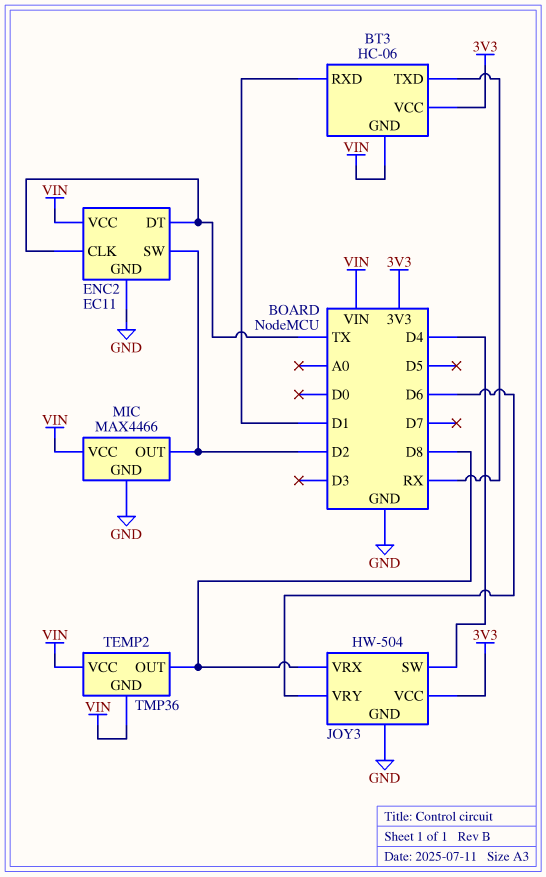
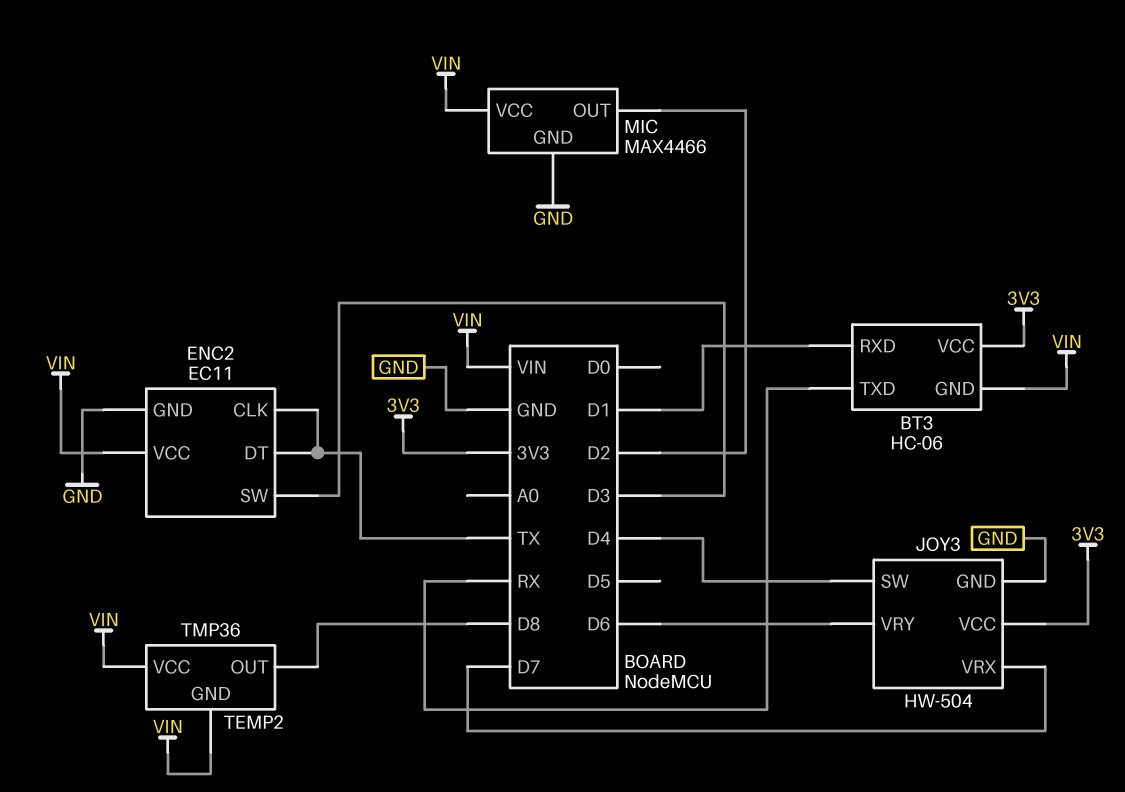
ENC2 pin SW: D2 -> D3
JOY3 pin VRX: D8 -> D7

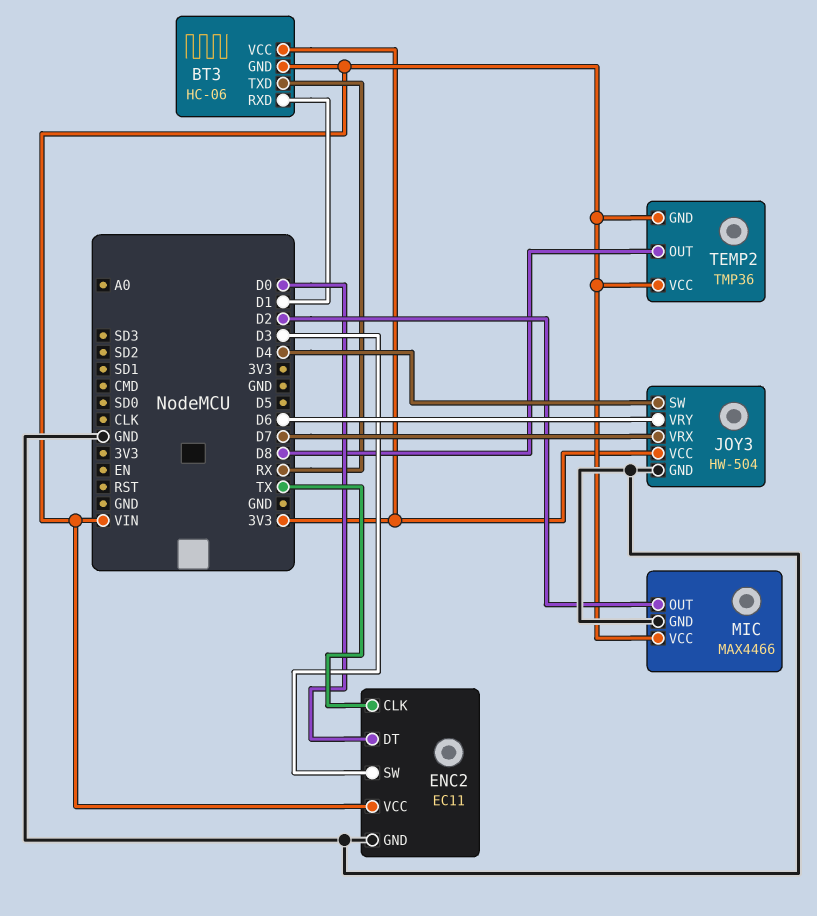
ENC2 pin DT: TX -> D0

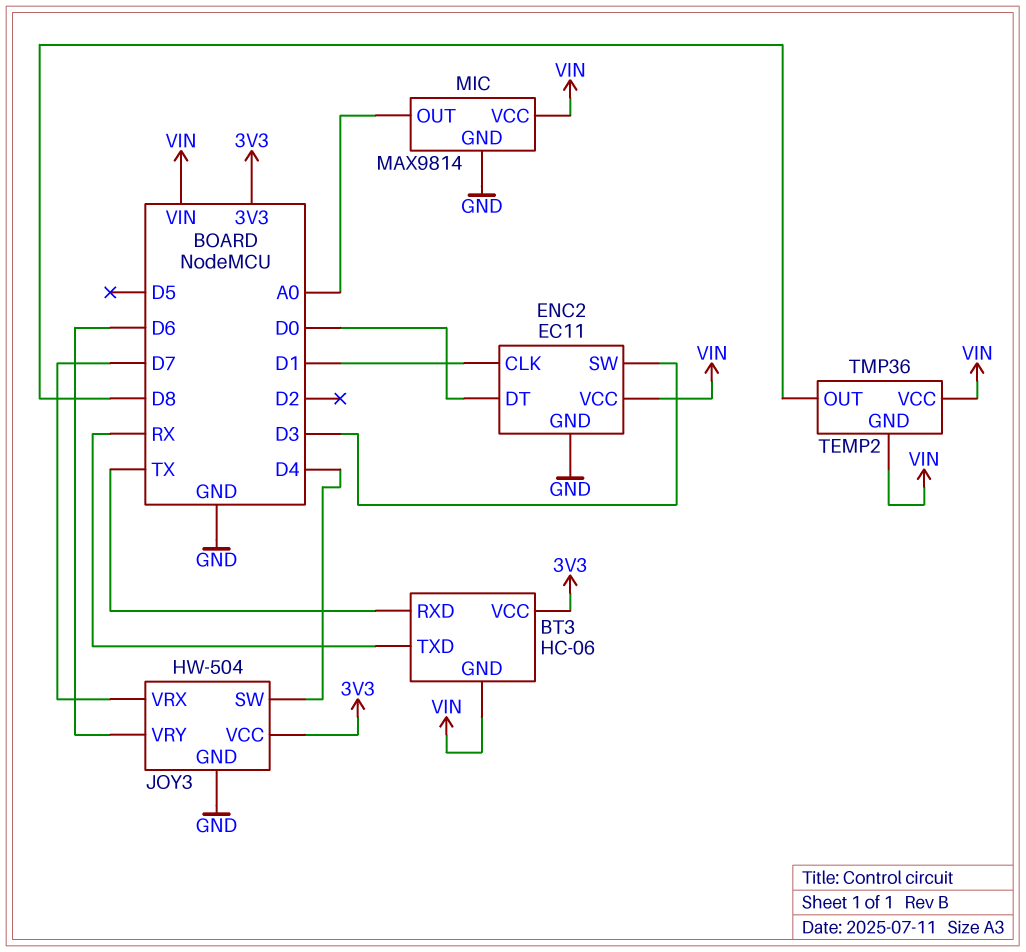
BT3 pin RXD: D1 -> TX
ENC2 pin CLK: TX -> D1
MIC: MAX4466 -> MAX9814
MIC pin OUT: D2 -> A0

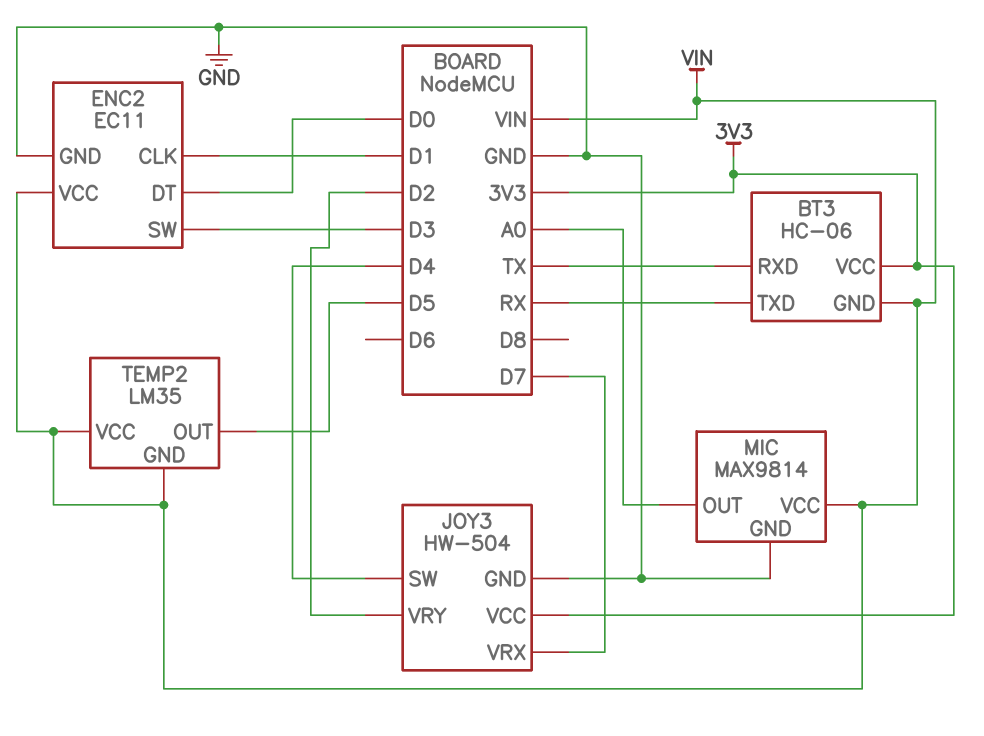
JOY3 pin VRY: D6 -> D2
TEMP2: TMP36 -> LM35
TEMP2 pin OUT: D8 -> D5

